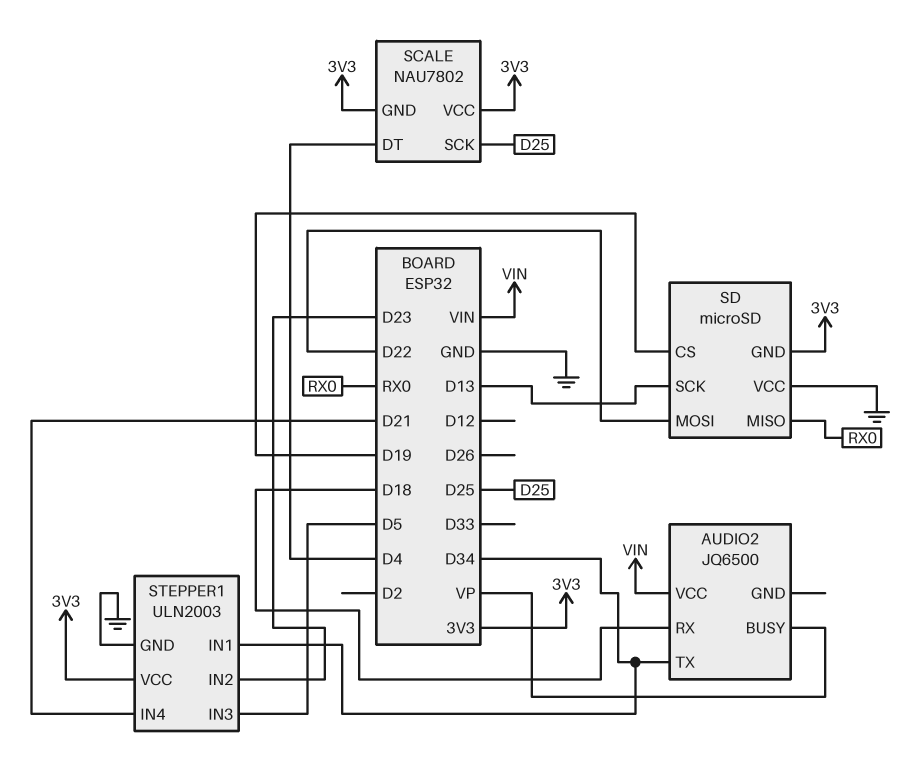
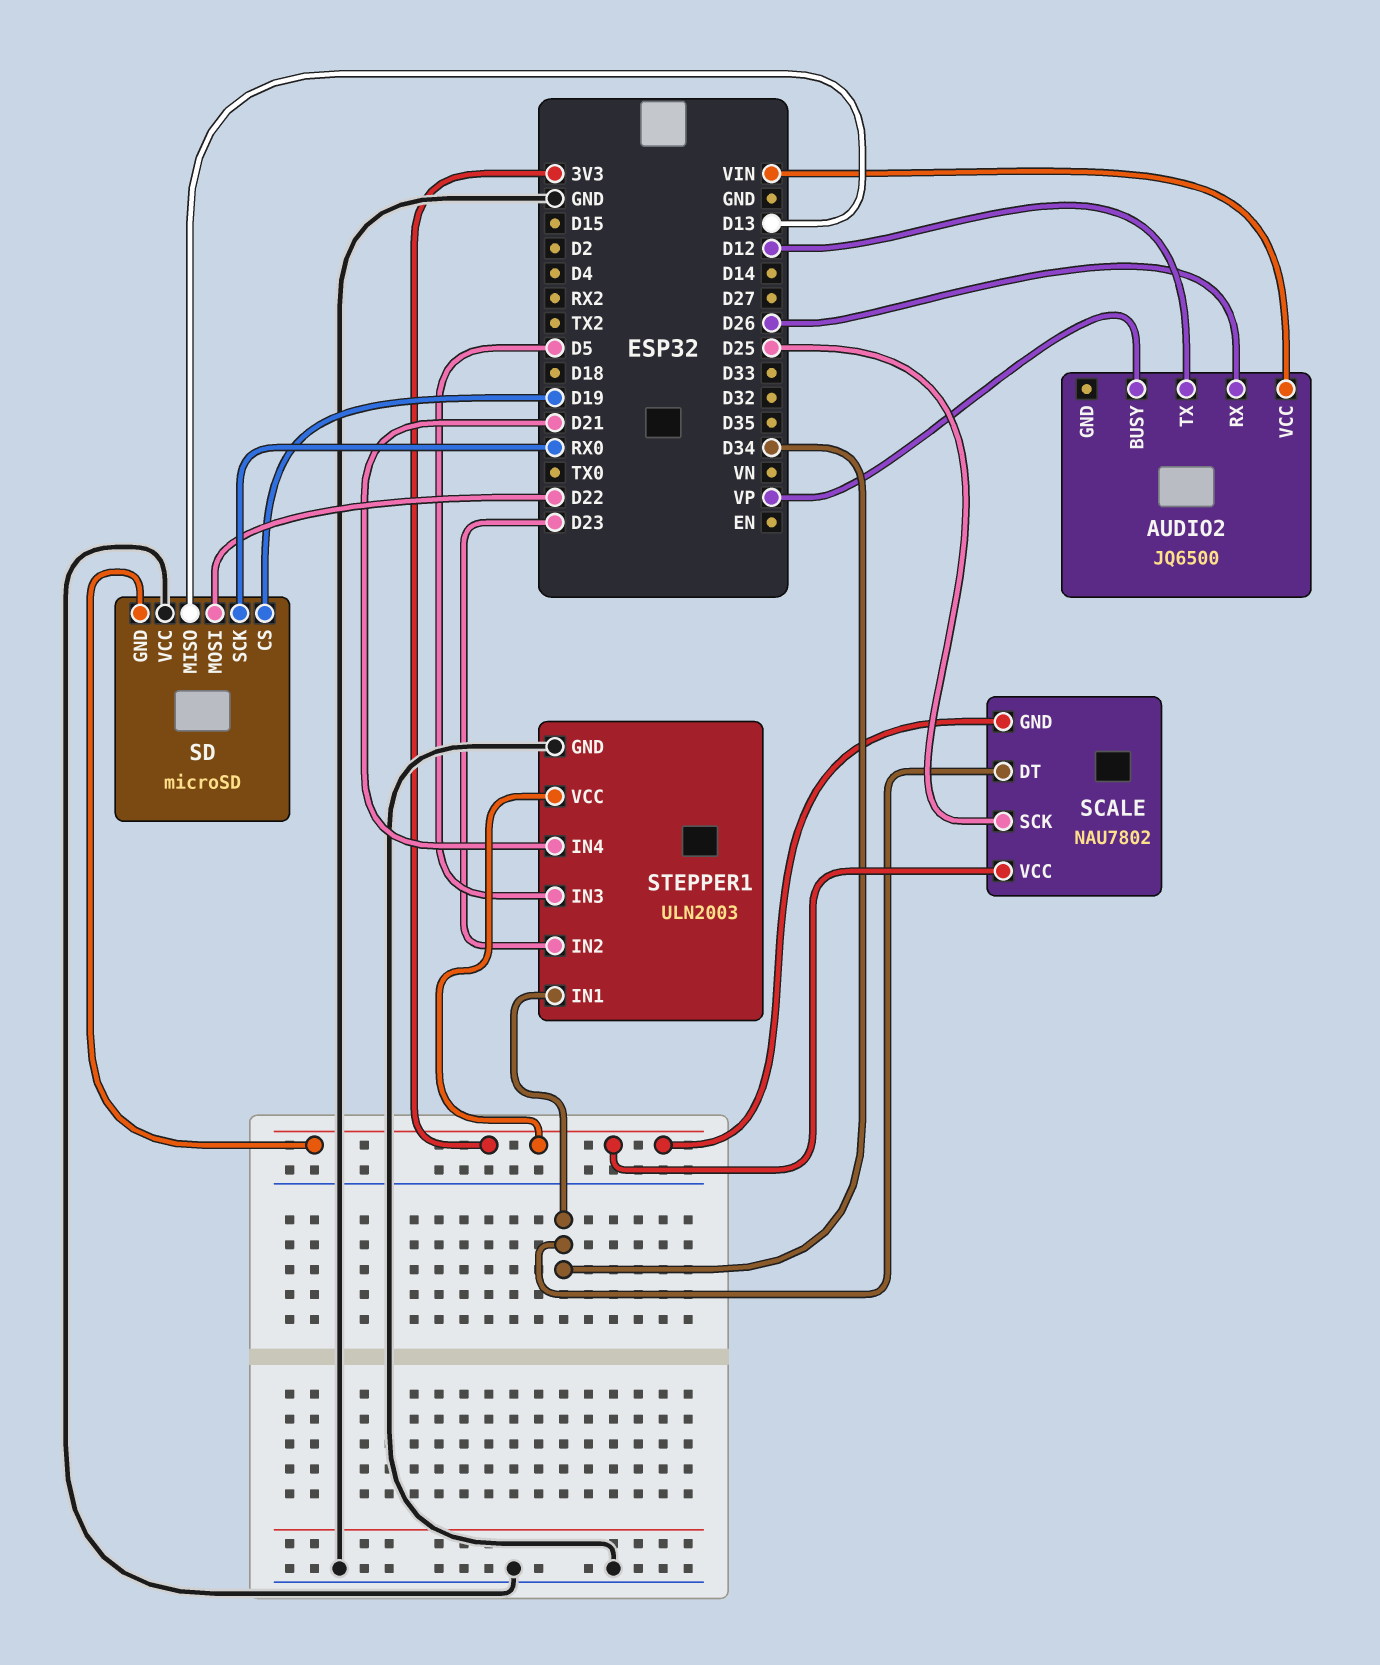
AUDIO2 pin RX: D18 -> D26
AUDIO2 pin TX: D34 -> D12
SCALE pin DT: D4 -> D34
SD pin MISO: RX0 -> D13
SD pin SCK: D13 -> RX0

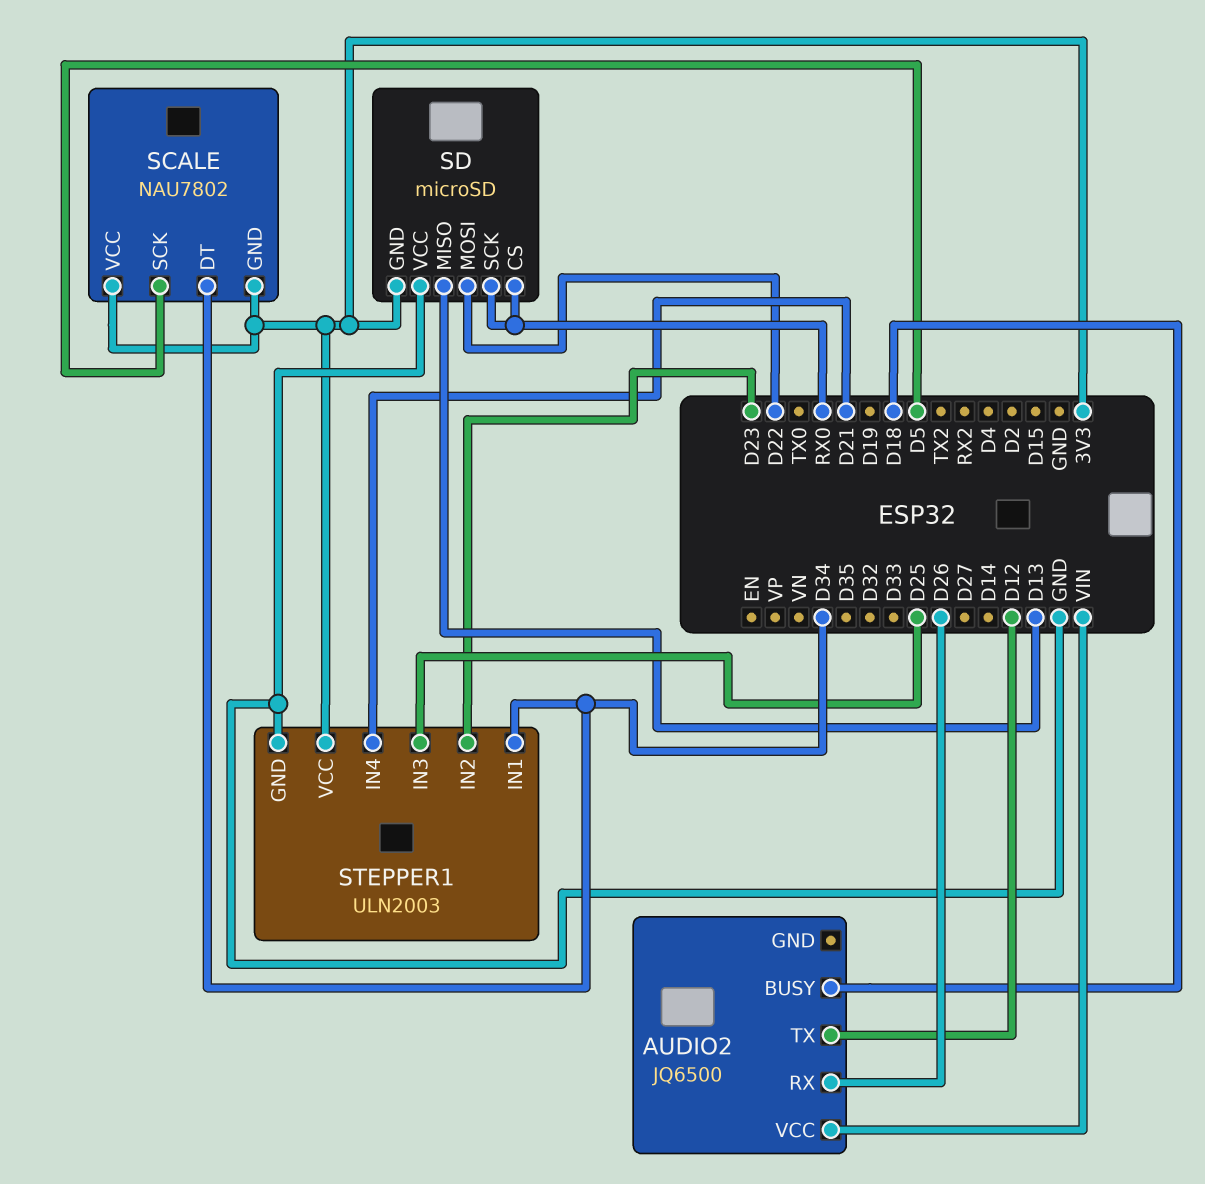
AUDIO2 pin BUSY: VP -> D18
SCALE pin SCK: D25 -> D5
SD pin CS: D19 -> RX0
STEPPER1 pin IN3: D5 -> D25

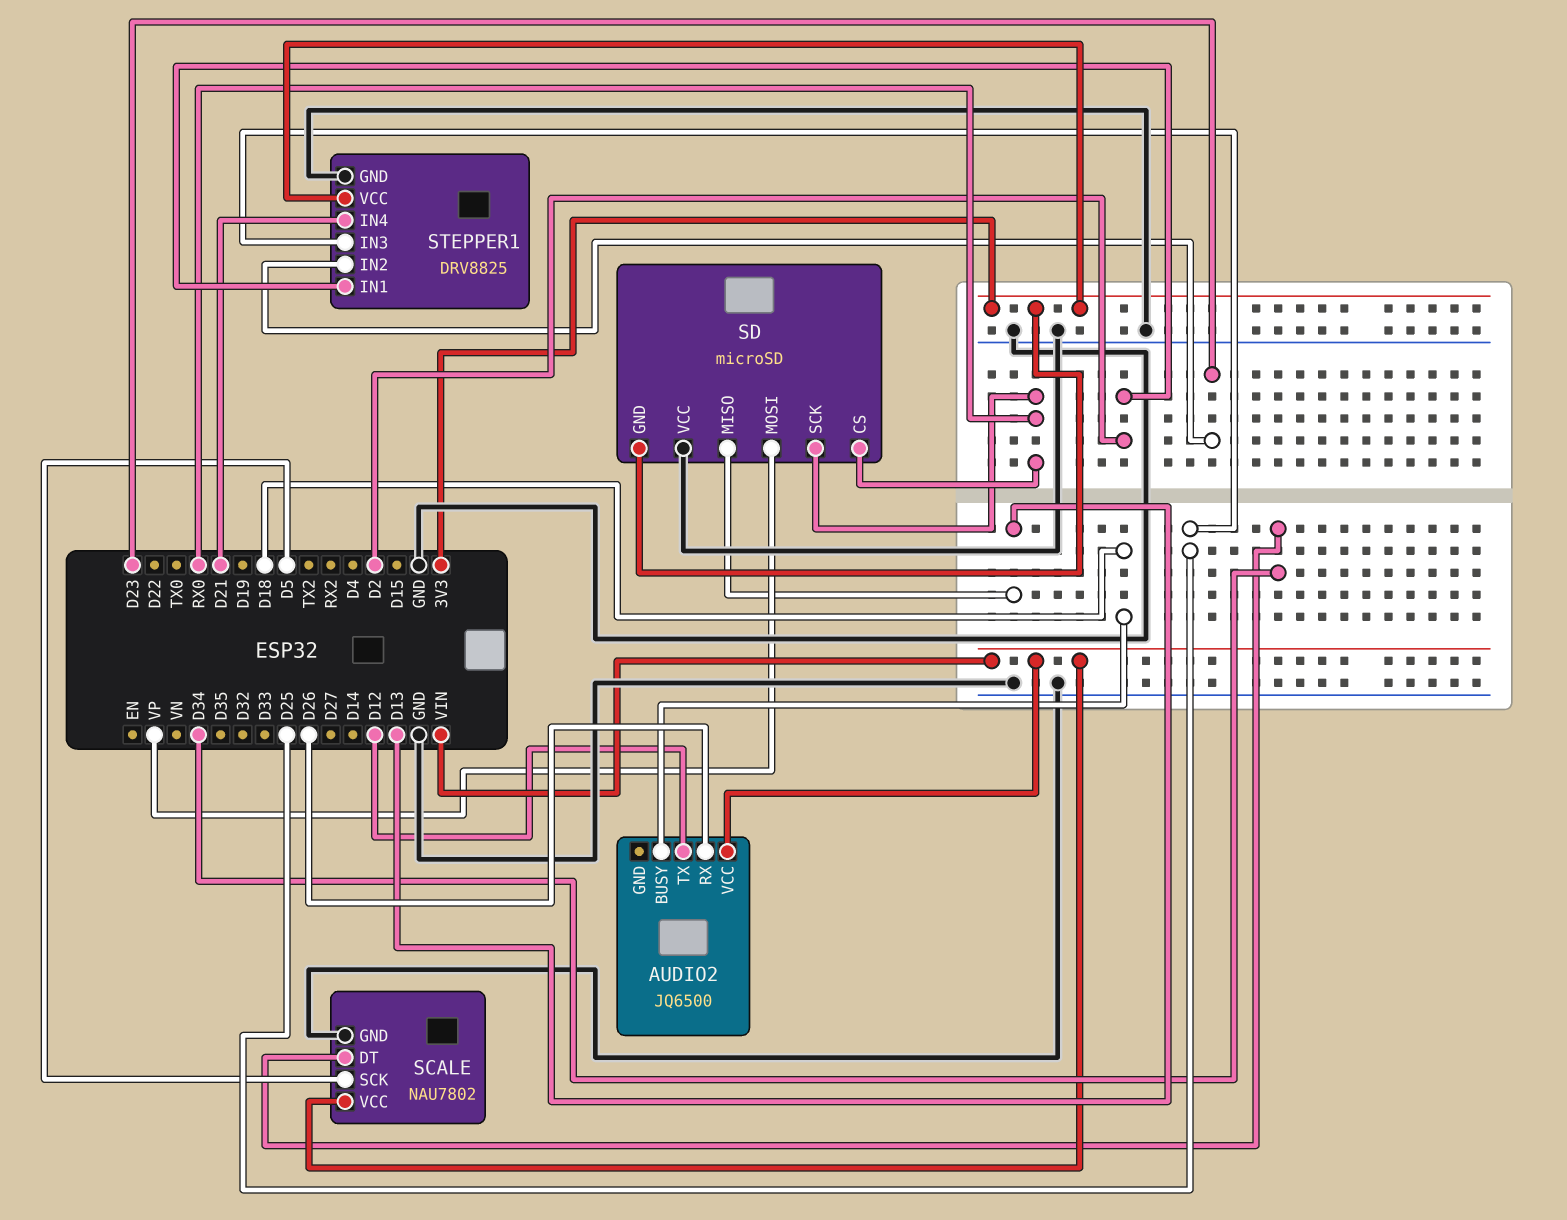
SCALE pin GND: 3V3 -> GND
SCALE pin VCC: 3V3 -> VIN
SD pin MOSI: D22 -> VP
STEPPER1: ULN2003 -> DRV8825
STEPPER1 pin IN1: D34 -> D2

